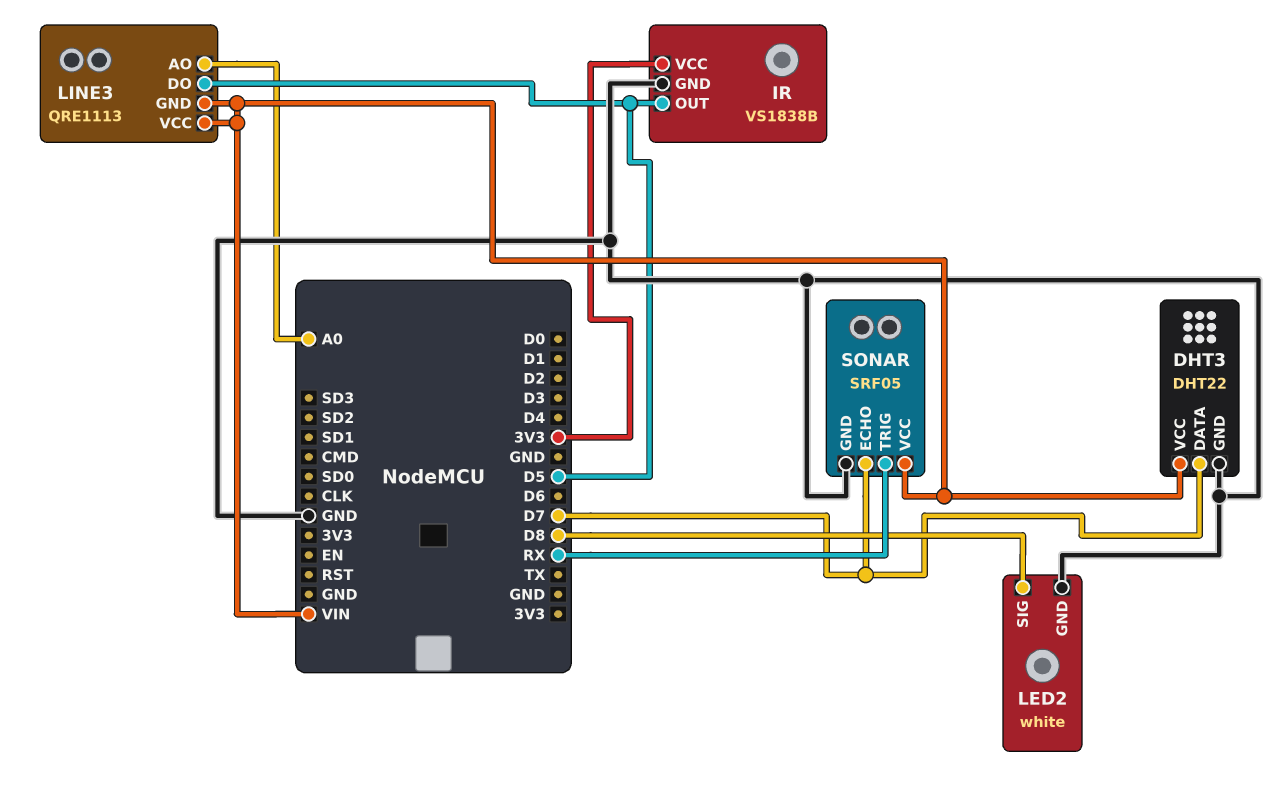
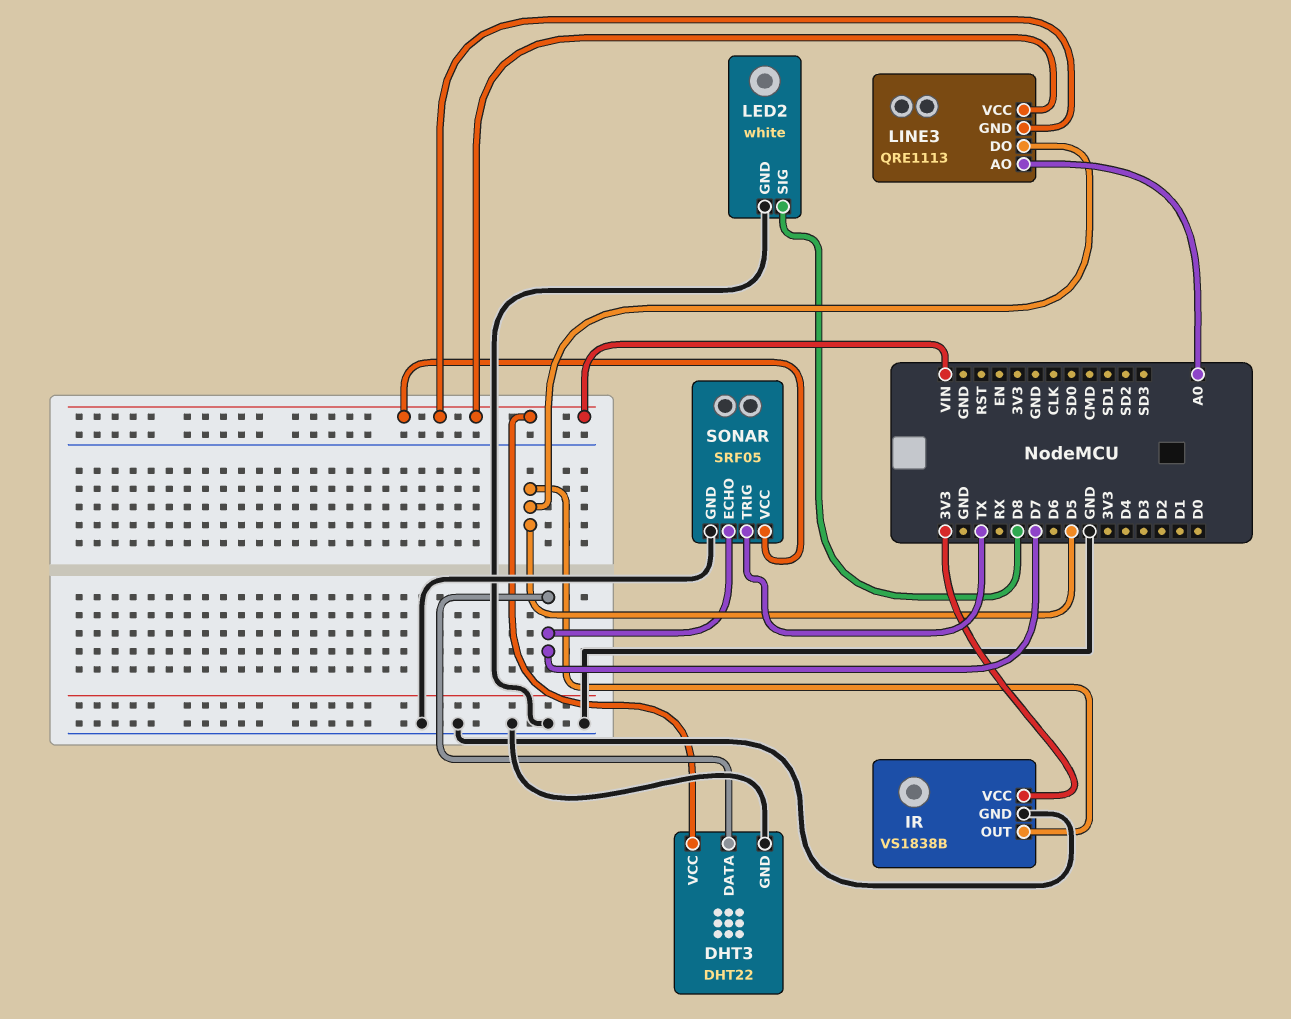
SONAR pin TRIG: RX -> TX

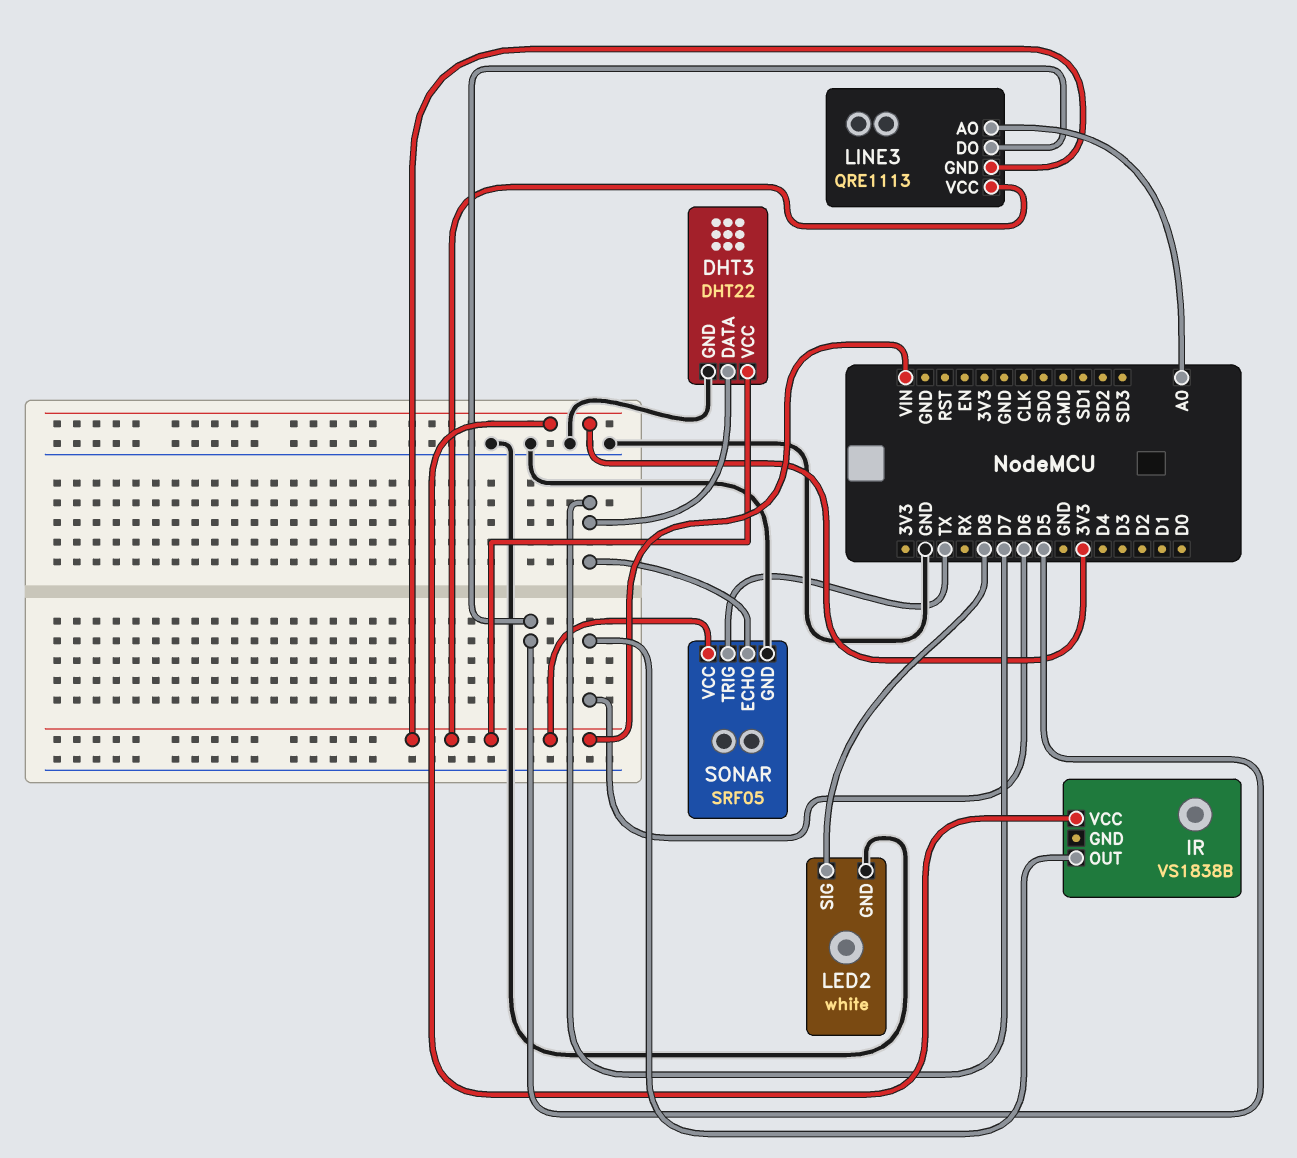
IR pin GND: GND -> none
IR pin OUT: D5 -> D6

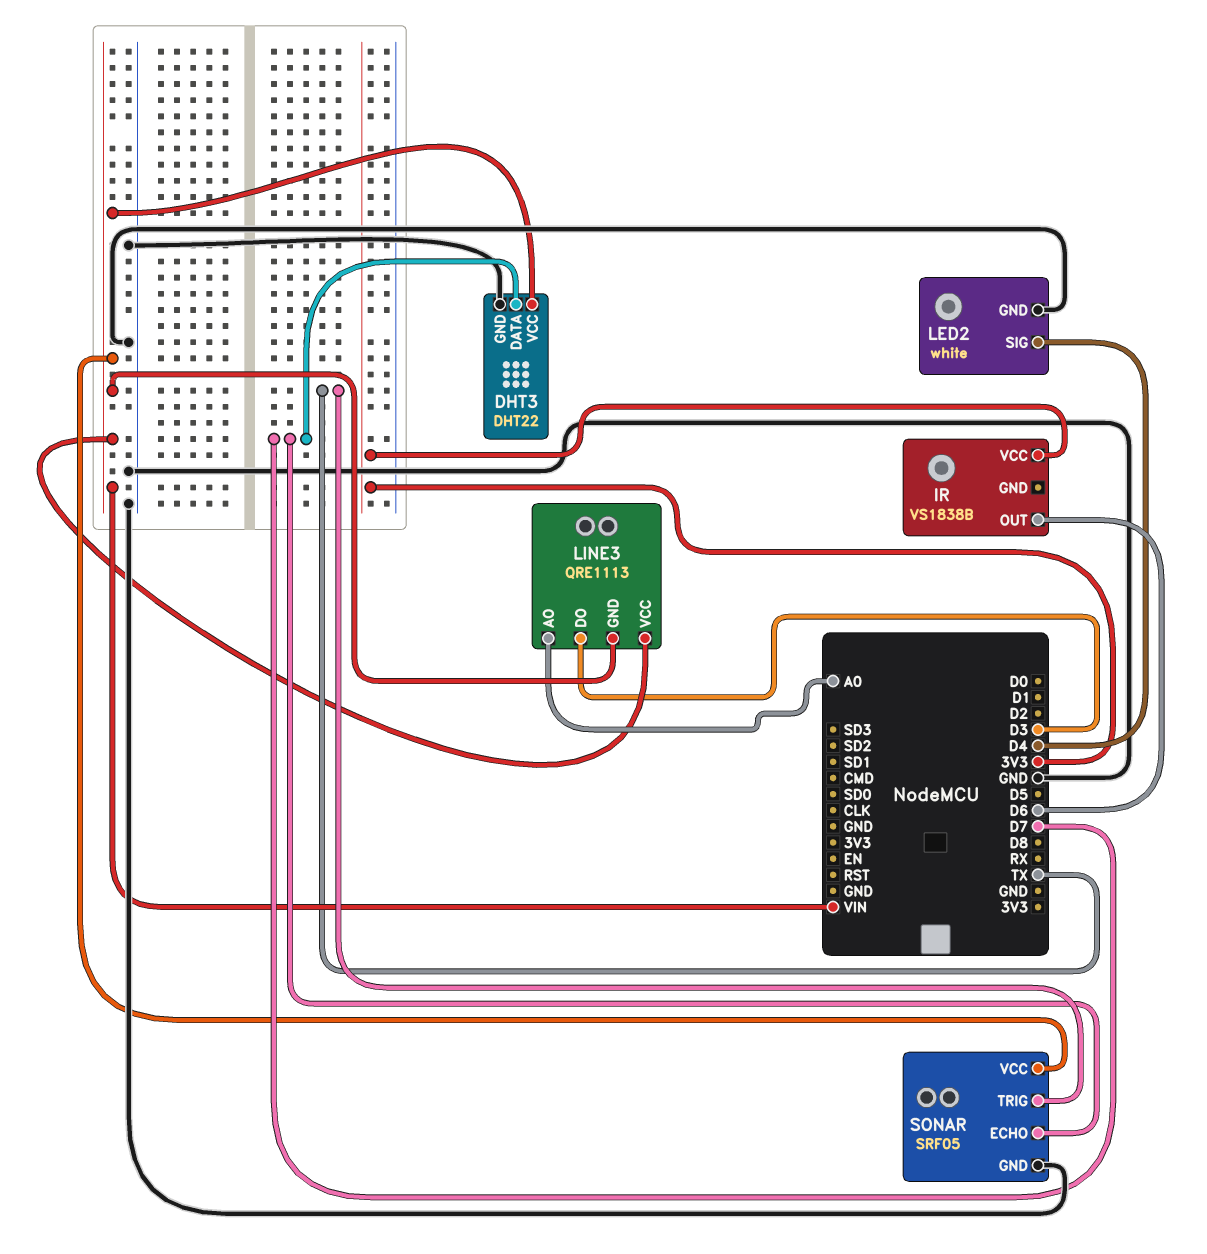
LED2 pin SIG: D8 -> D4
LINE3 pin DO: D5 -> D3

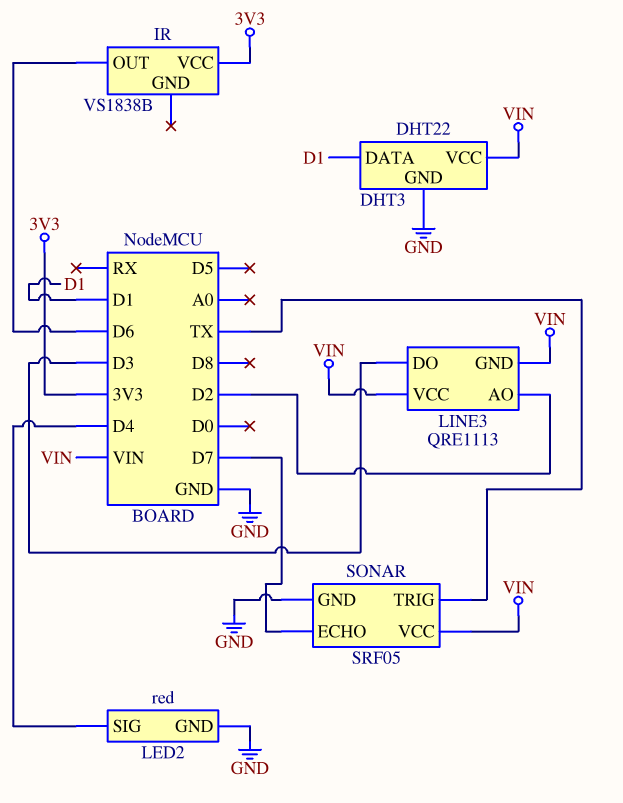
DHT3 pin DATA: D7 -> D1
LED2: white -> red
LINE3 pin AO: A0 -> D2

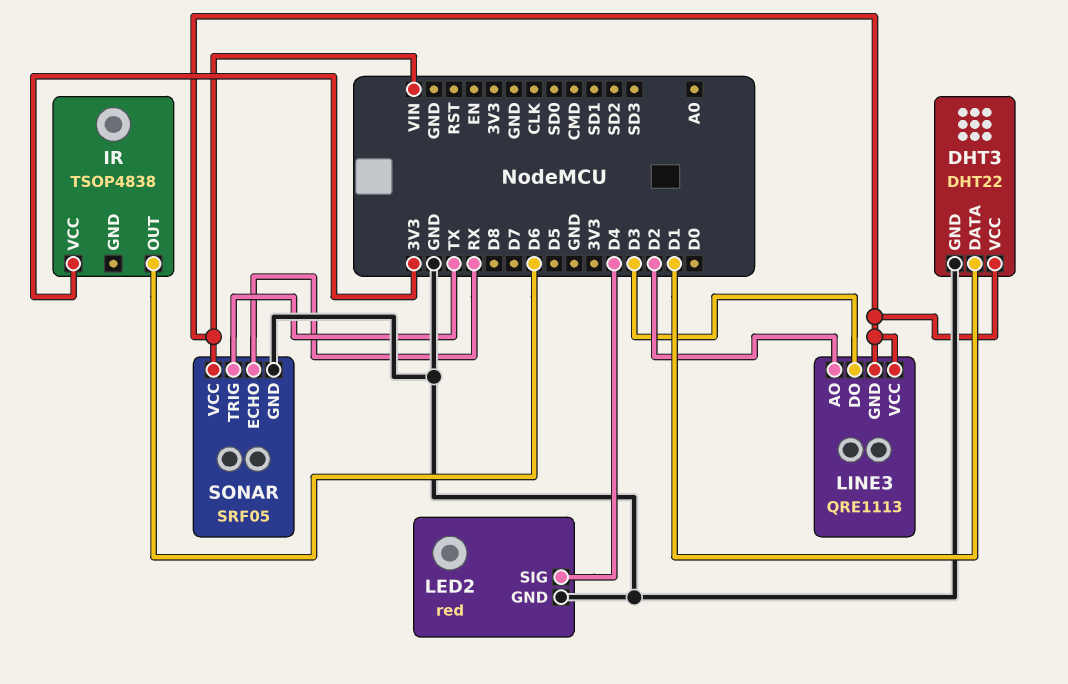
IR: VS1838B -> TSOP4838
SONAR pin ECHO: D7 -> RX

